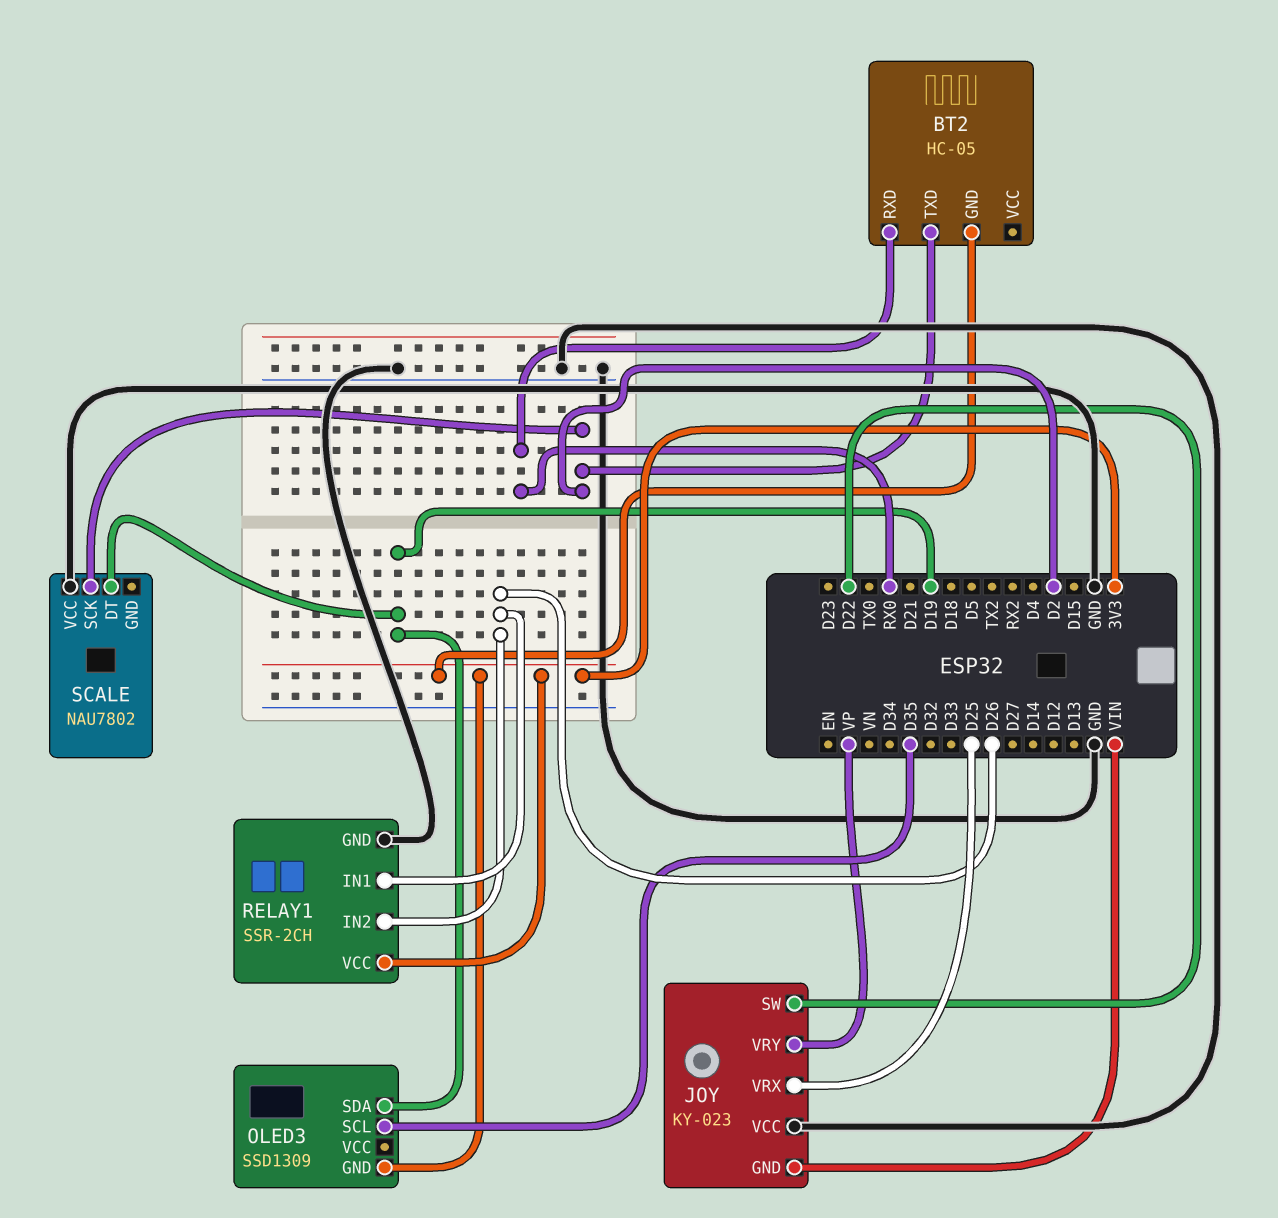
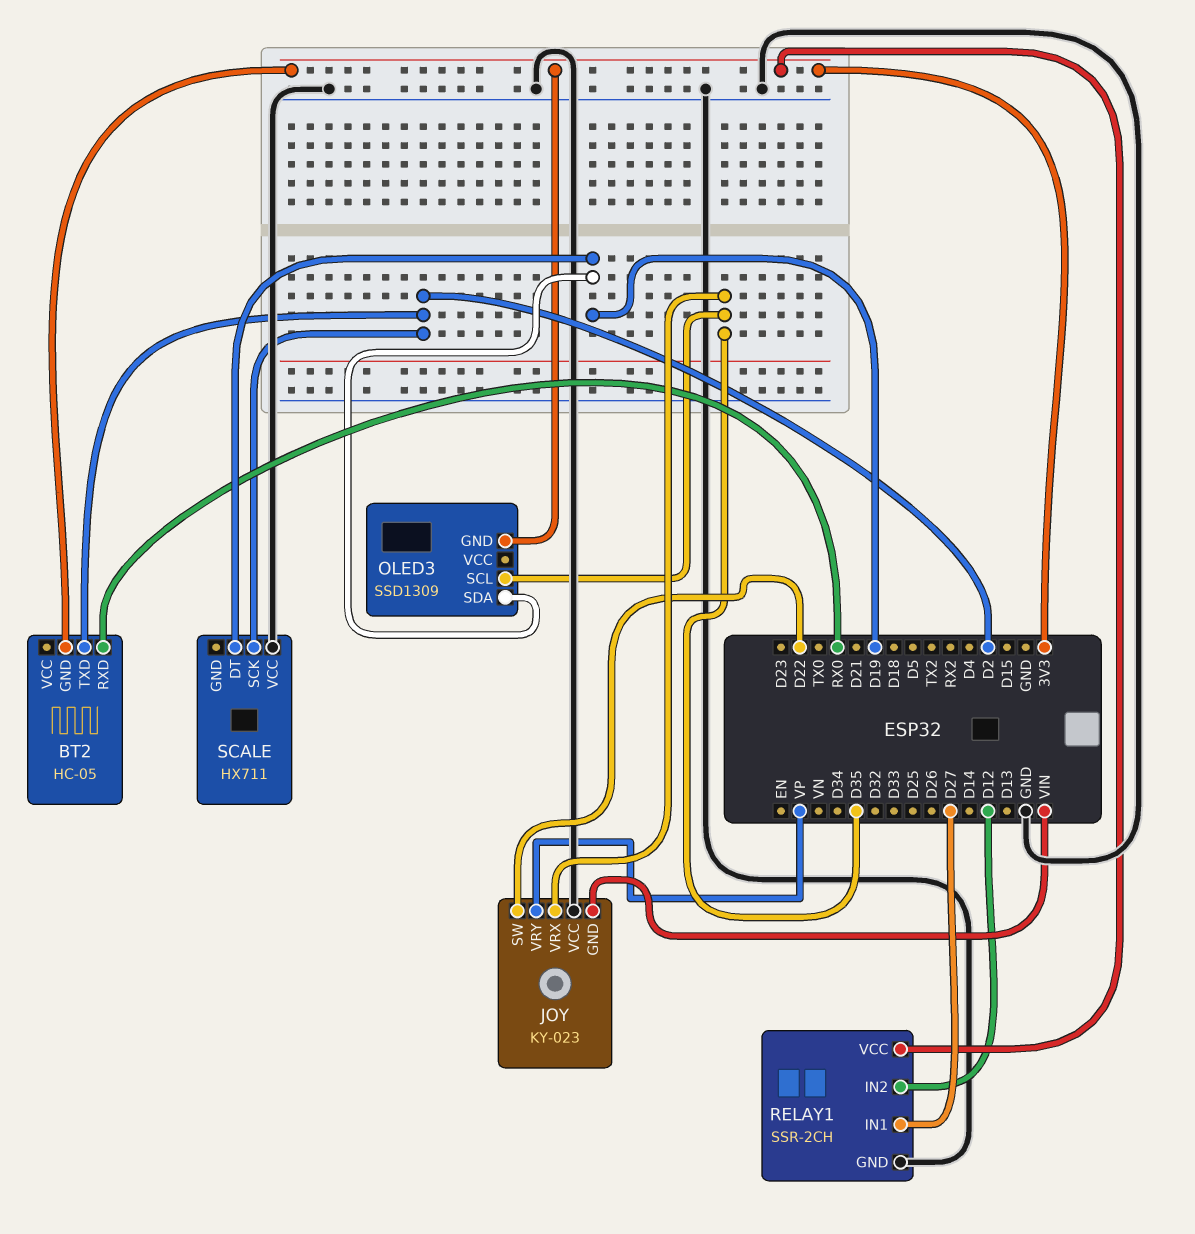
JOY pin VRX: D25 -> D35
RELAY1 pin IN1: D26 -> D27
RELAY1 pin IN2: D26 -> D12
SCALE: NAU7802 -> HX711

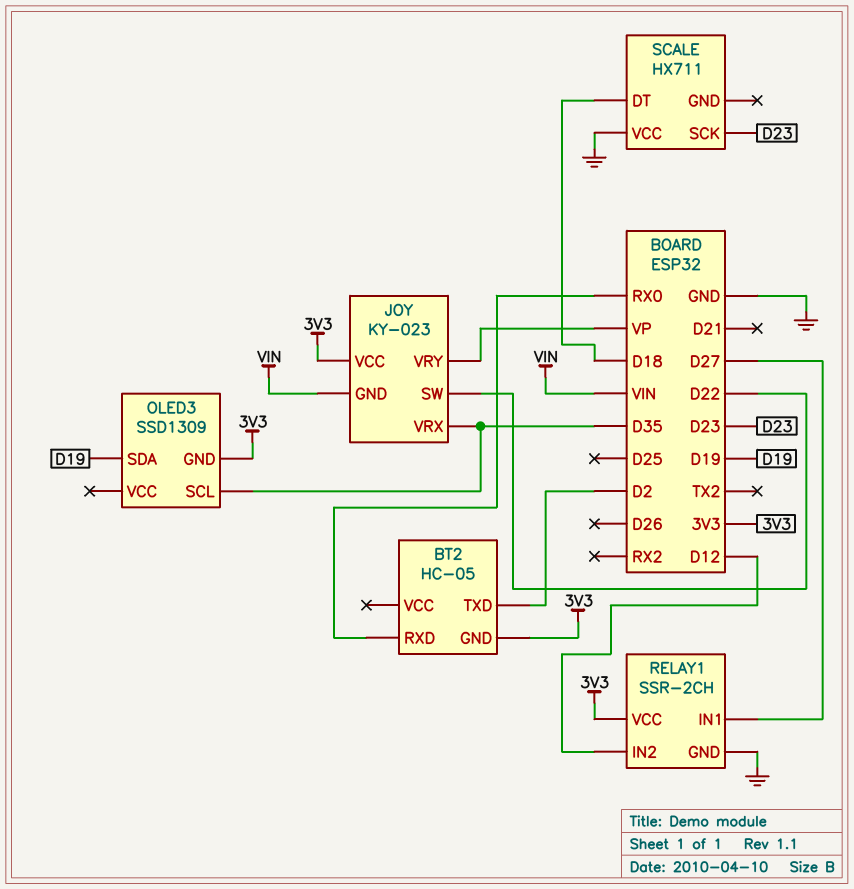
JOY pin VCC: GND -> 3V3
SCALE pin DT: D19 -> D18
SCALE pin SCK: D2 -> D23

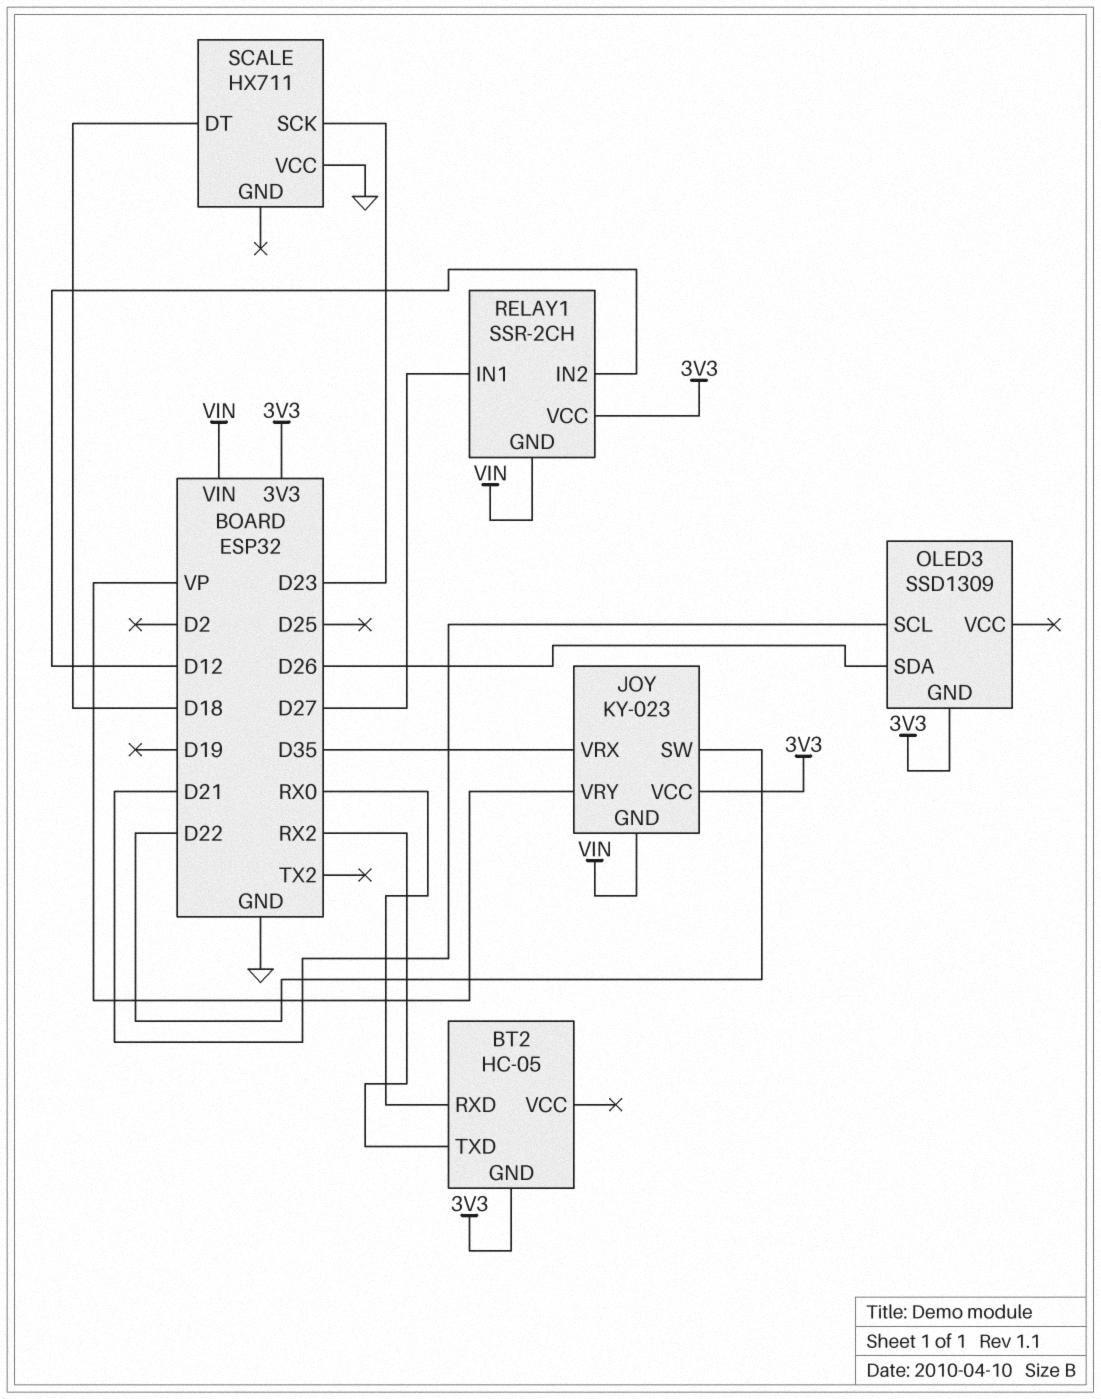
BT2 pin TXD: D2 -> RX2
OLED3 pin SCL: D35 -> D21
OLED3 pin SDA: D19 -> D26
RELAY1 pin GND: GND -> VIN

